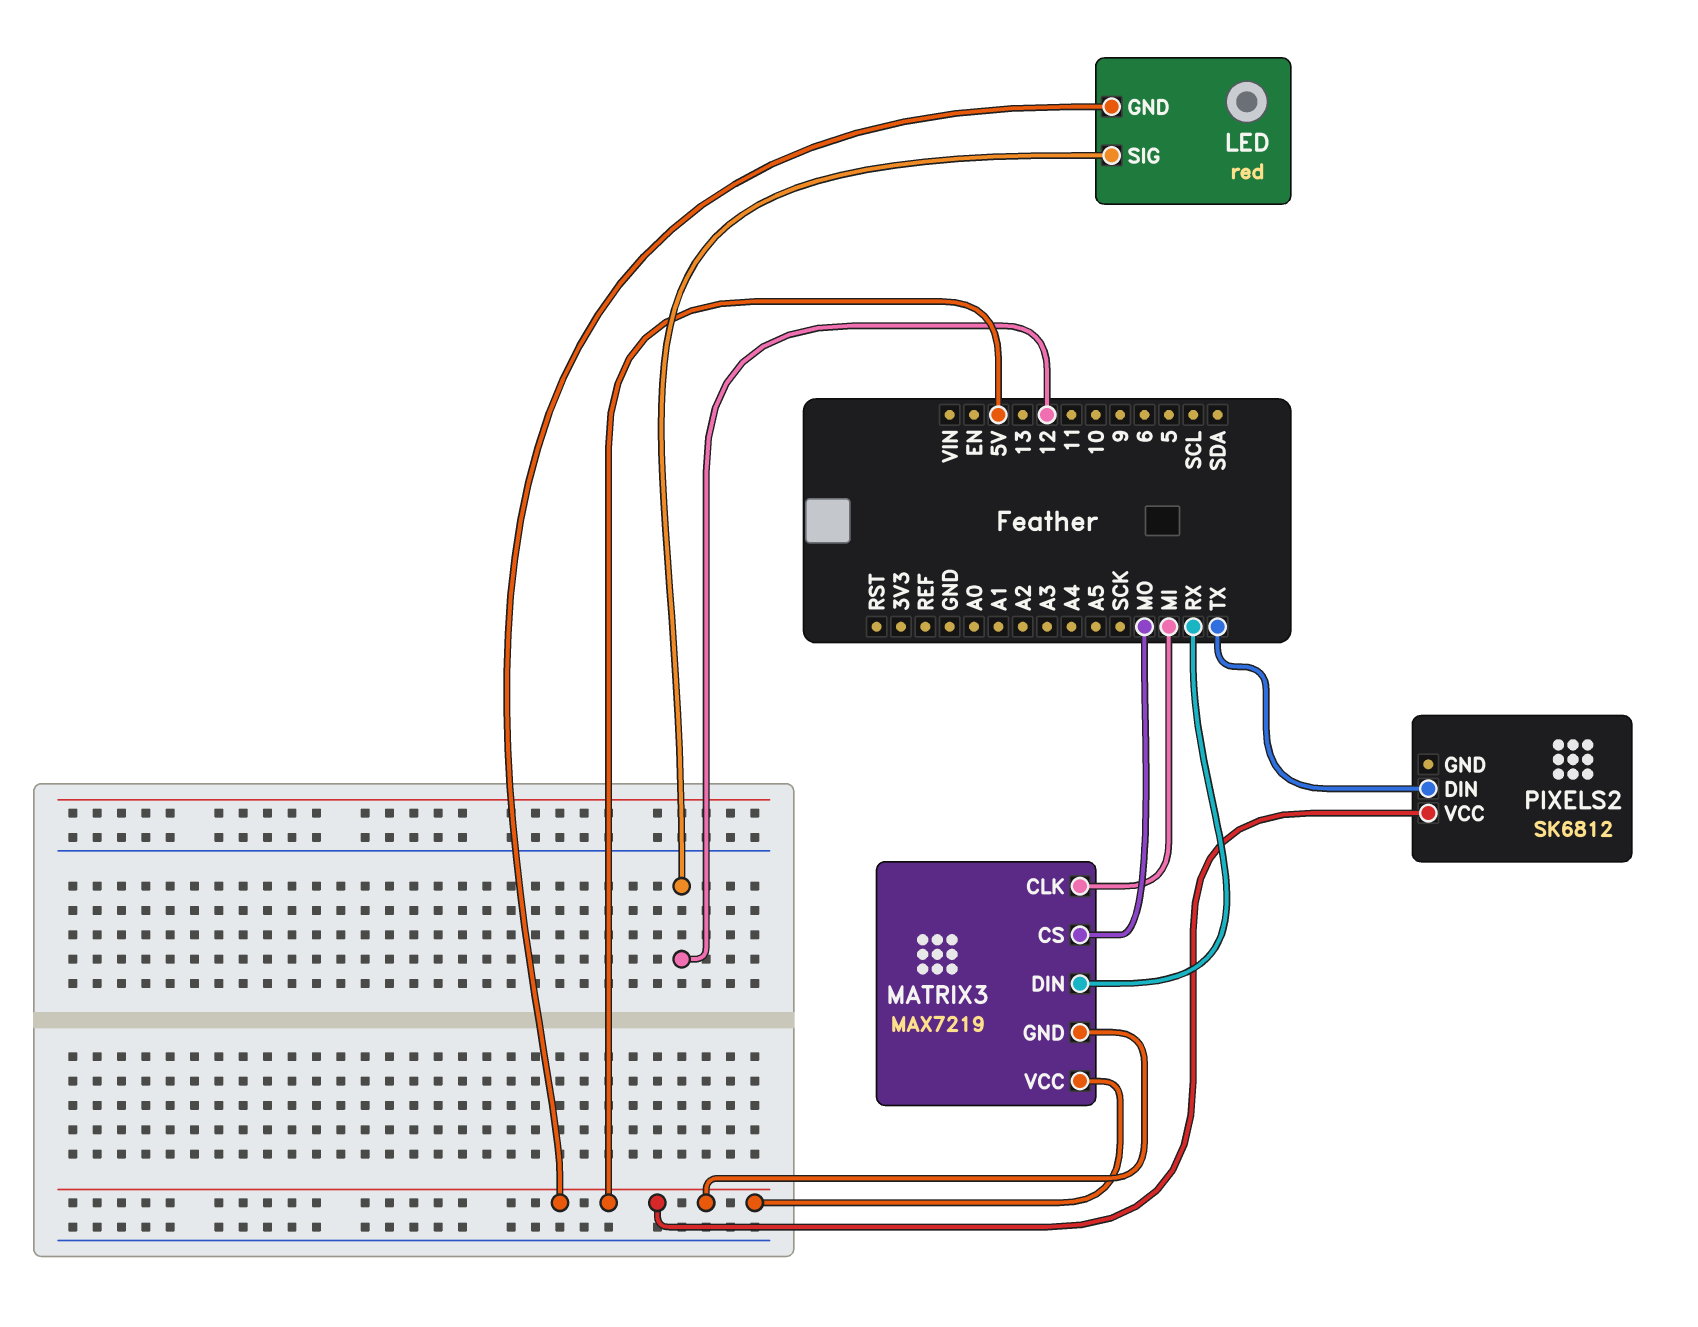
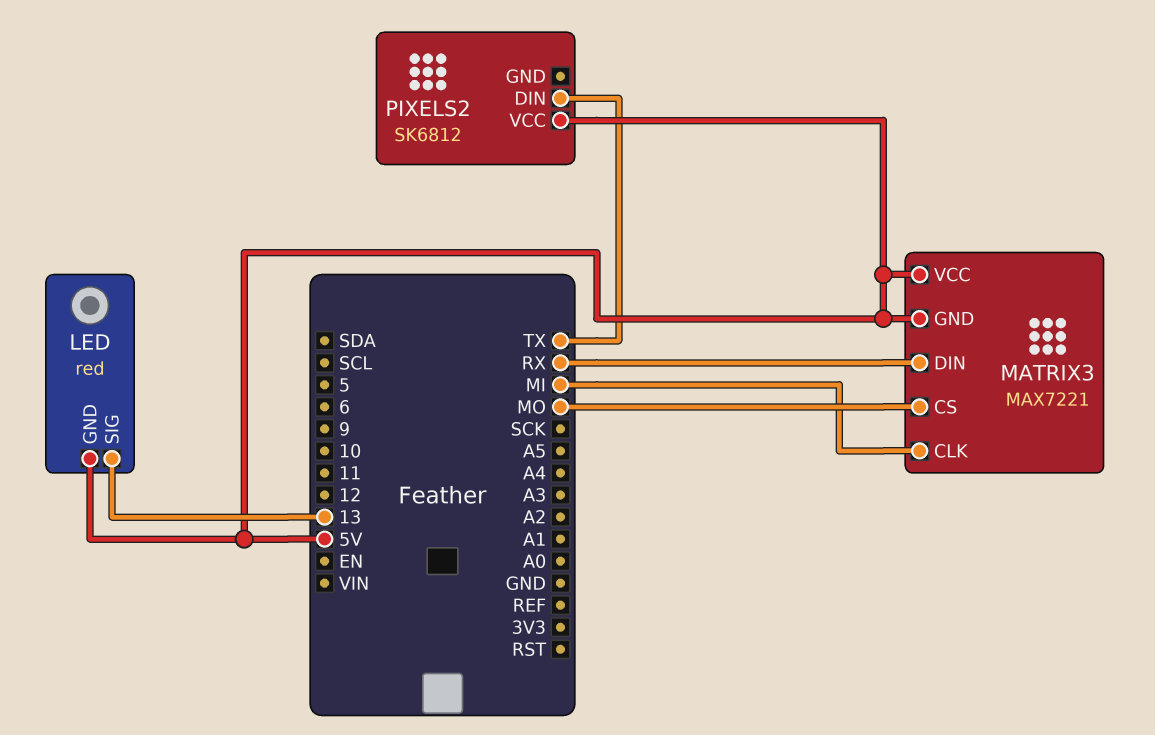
LED pin SIG: 12 -> 13
MATRIX3: MAX7219 -> MAX7221

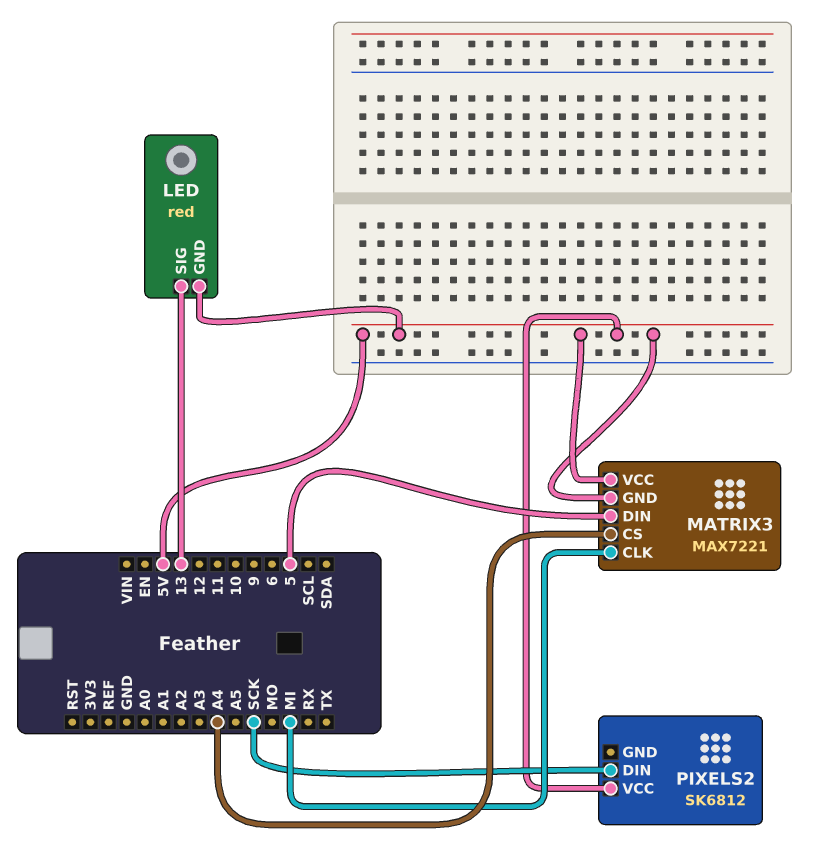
MATRIX3 pin CS: MO -> A4
MATRIX3 pin DIN: RX -> 5
PIXELS2 pin DIN: TX -> SCK

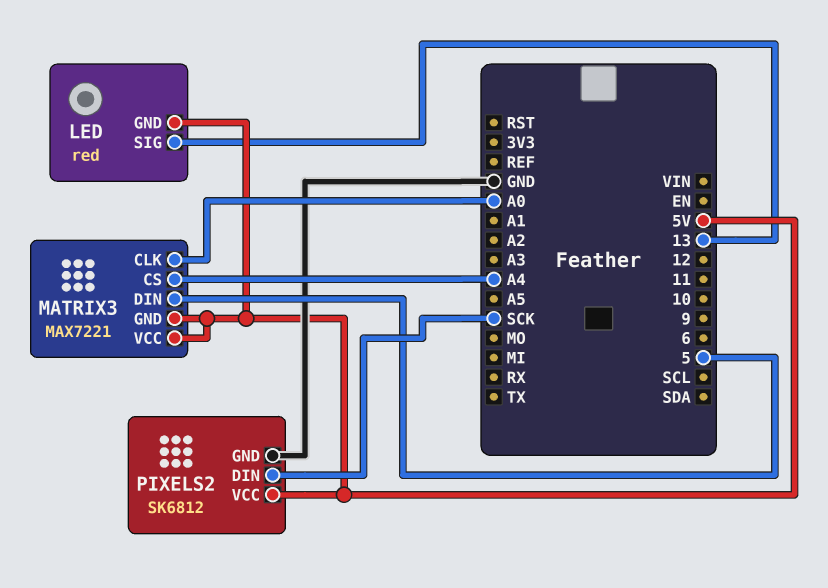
MATRIX3 pin CLK: MI -> A0
PIXELS2 pin GND: none -> GND

